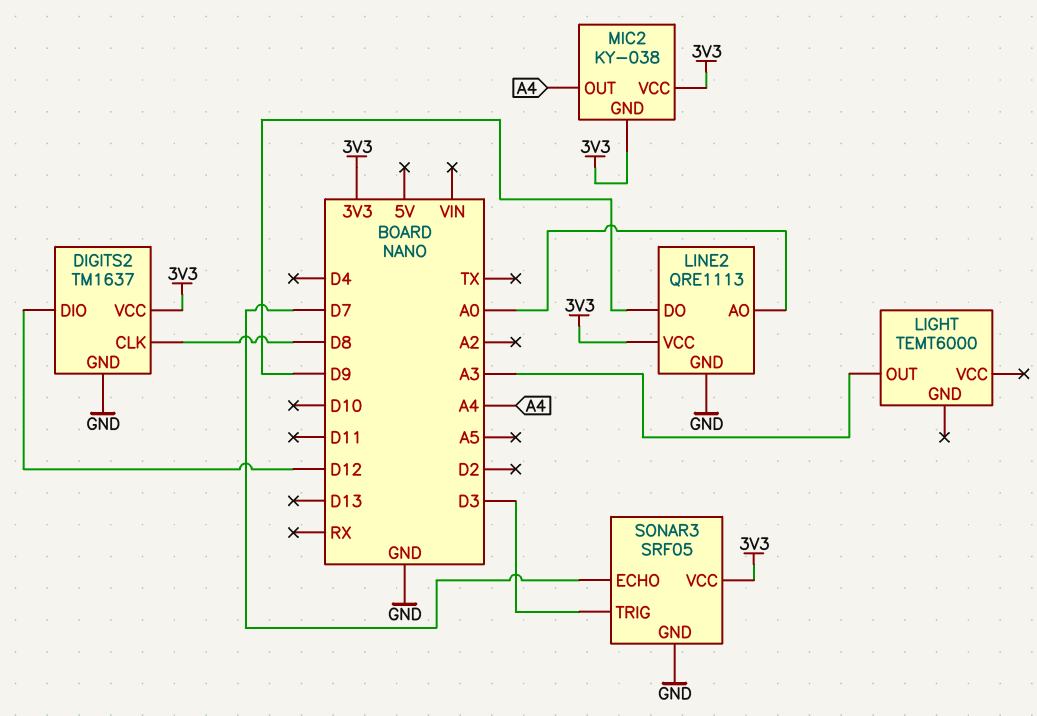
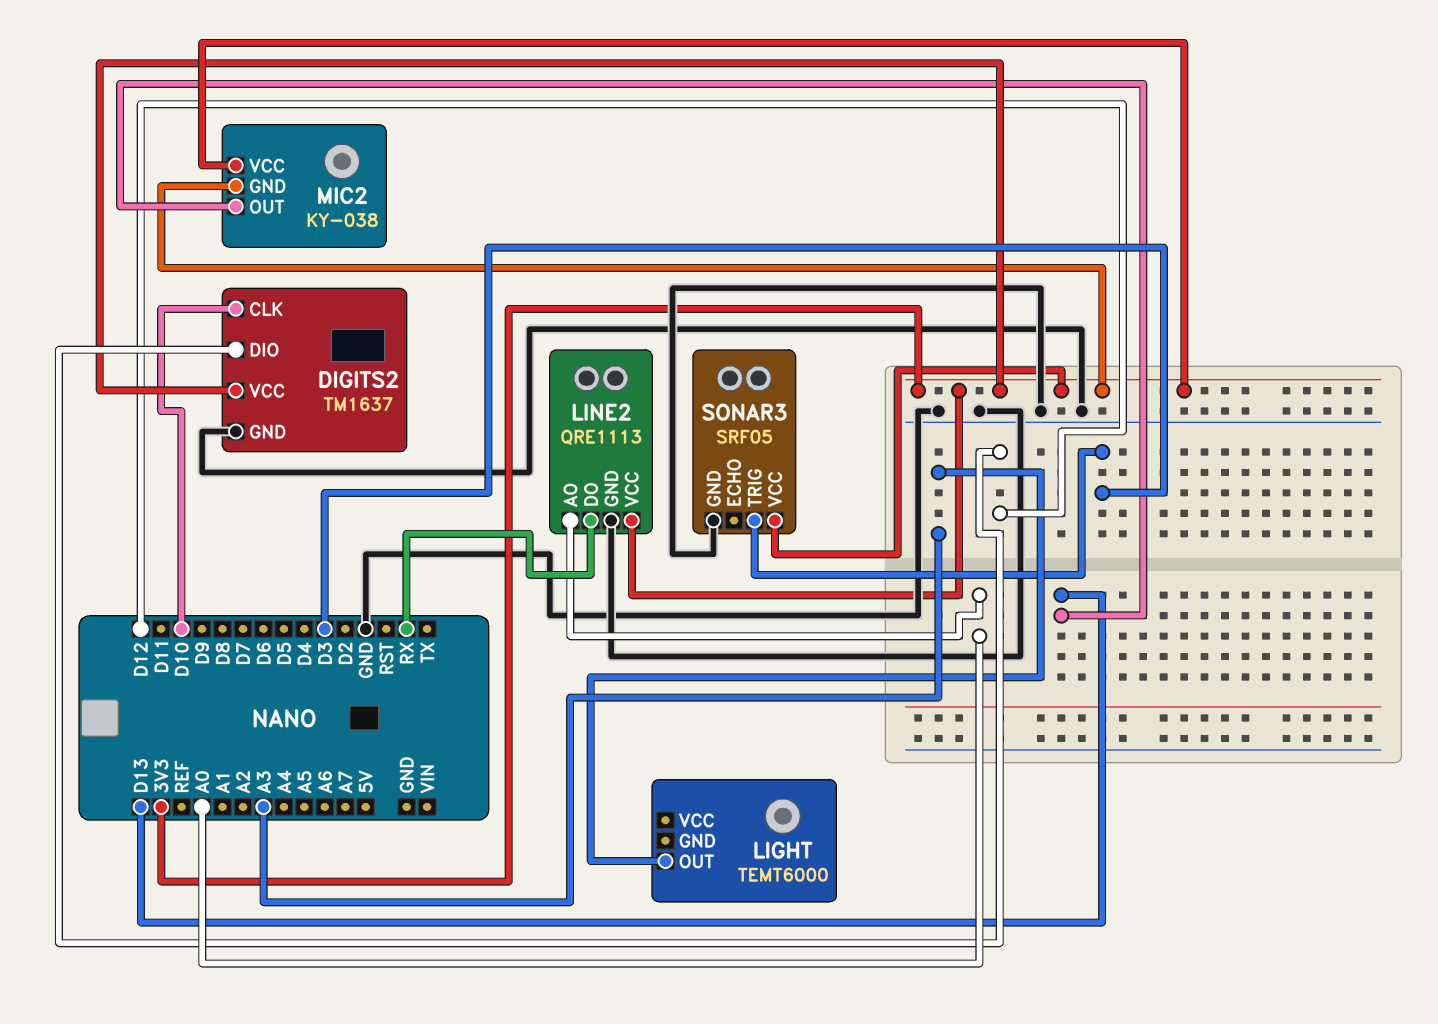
DIGITS2 pin CLK: D8 -> D10
LINE2 pin DO: D9 -> RX
MIC2 pin OUT: A4 -> D13
SONAR3 pin ECHO: D7 -> none

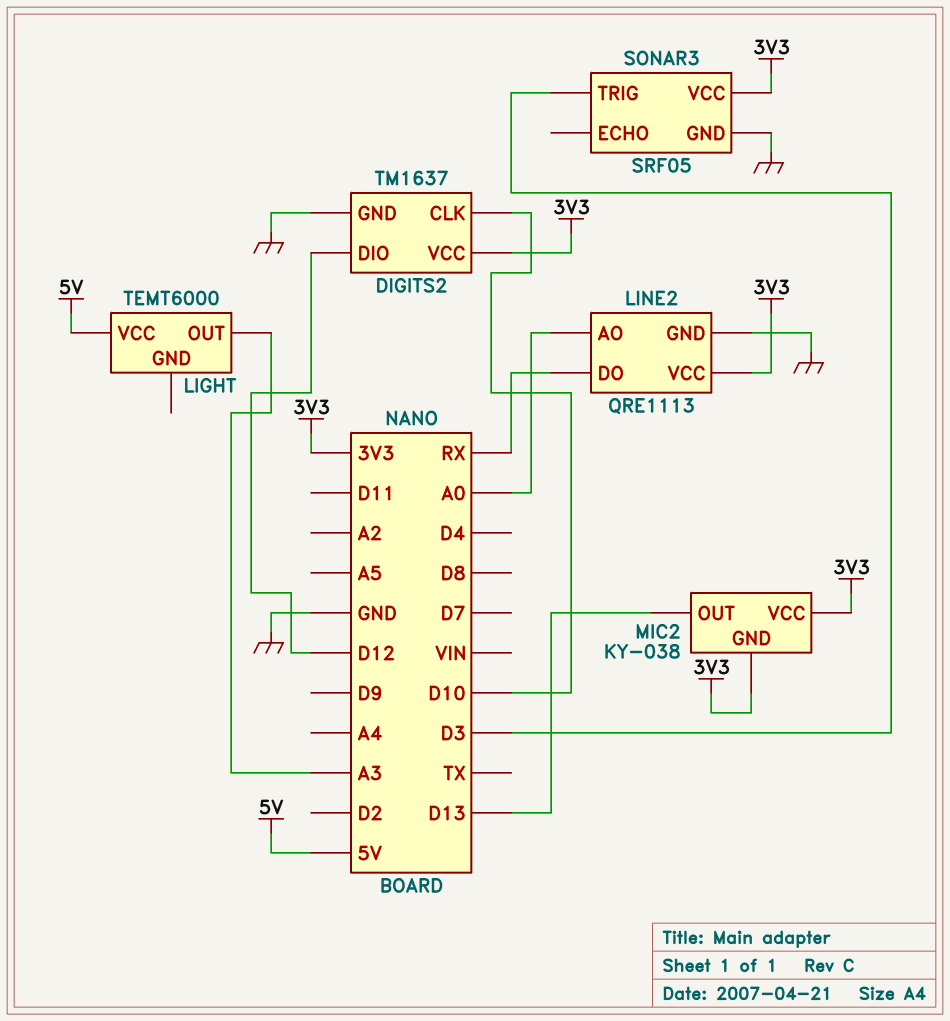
LIGHT pin VCC: none -> 5V

